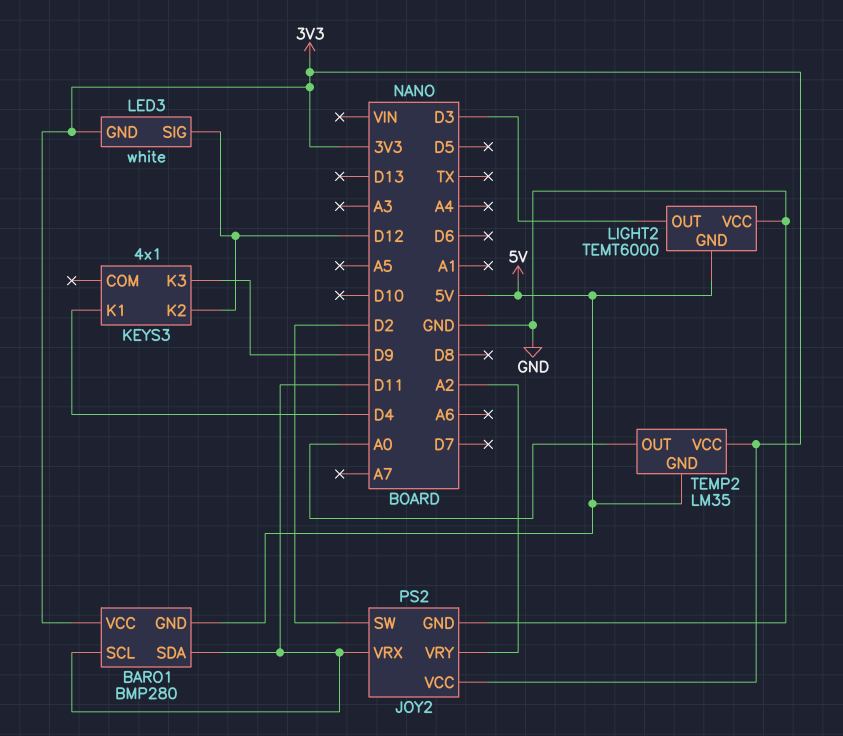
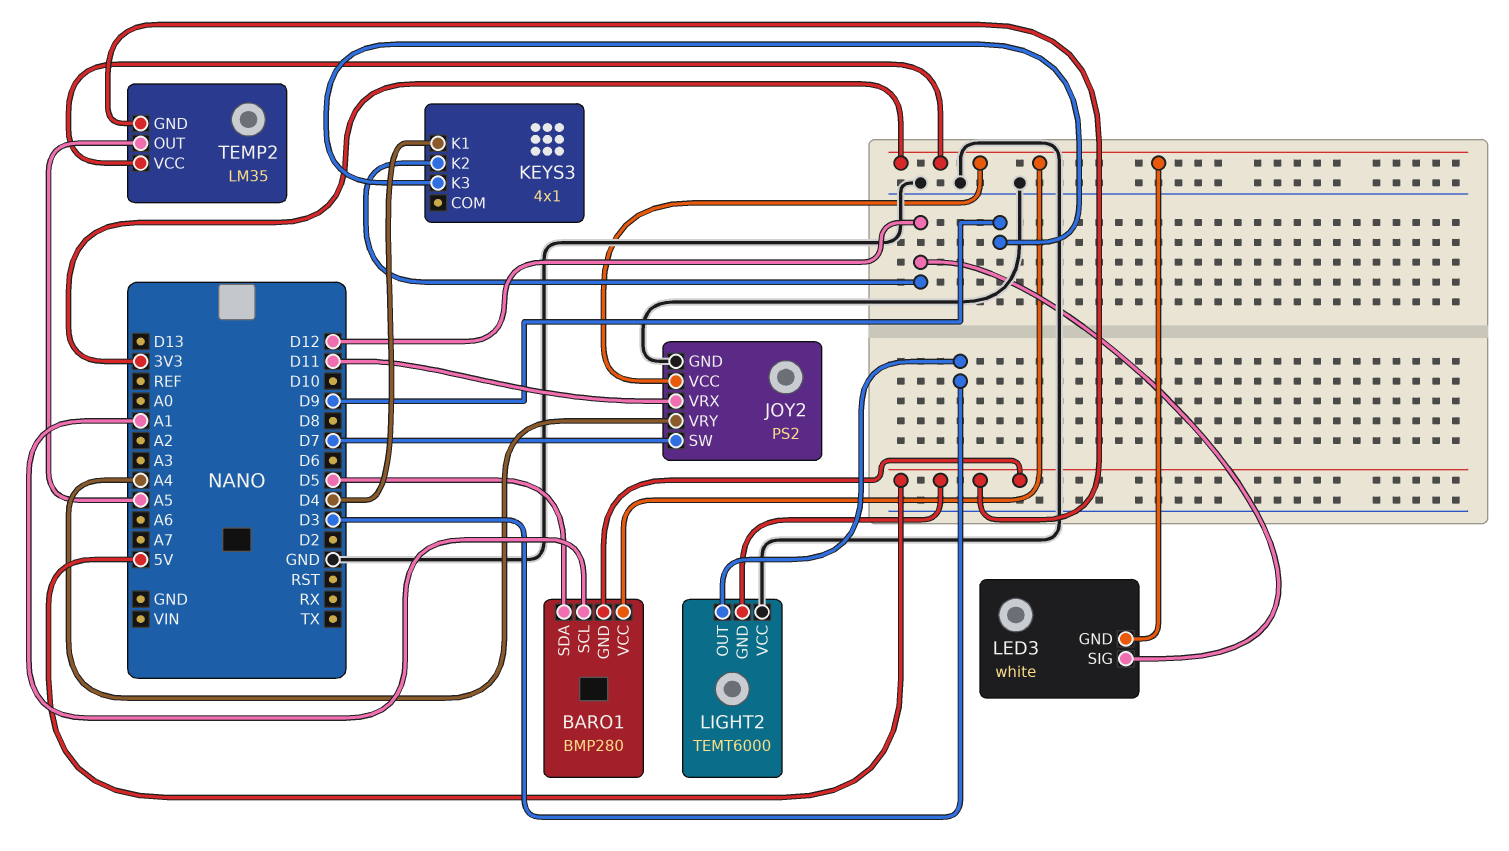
BARO1 pin SCL: D11 -> A1
BARO1 pin SDA: D11 -> D5
JOY2 pin SW: D2 -> D7
JOY2 pin VRY: A2 -> A4
TEMP2 pin OUT: A0 -> A5

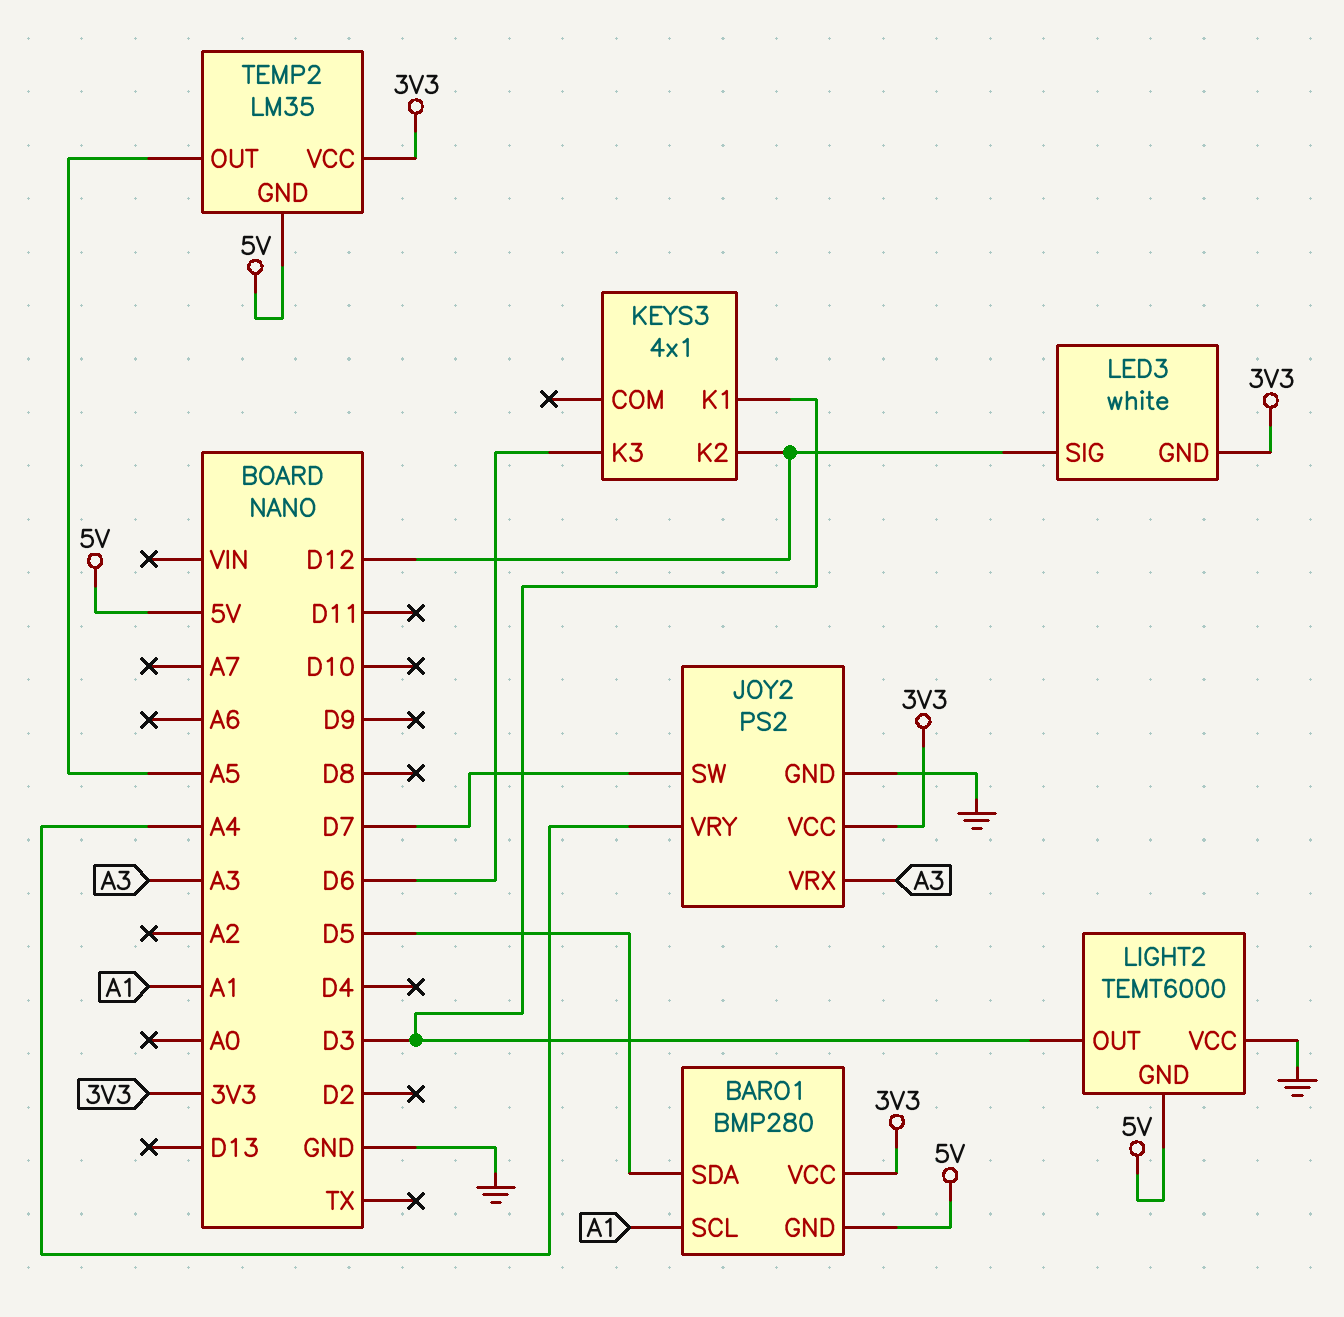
JOY2 pin VRX: D11 -> A3
KEYS3 pin K1: D4 -> D3
KEYS3 pin K3: D9 -> D6

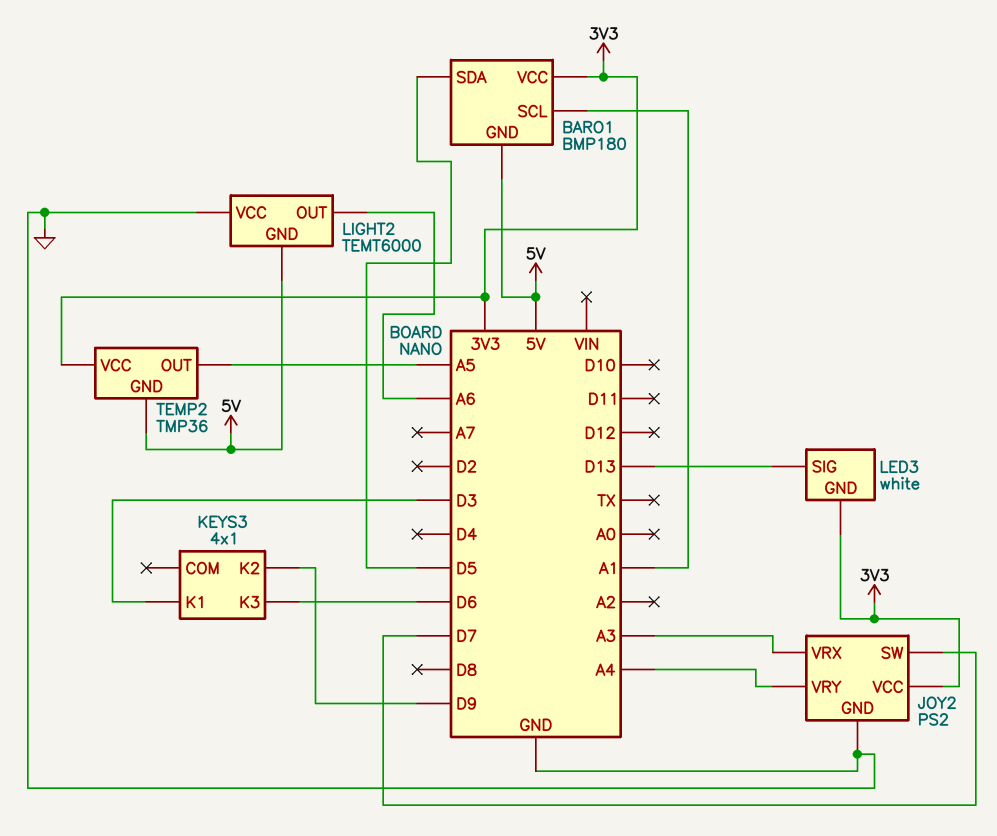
BARO1: BMP280 -> BMP180
KEYS3 pin K2: D12 -> D9
LED3 pin SIG: D12 -> D13
LIGHT2 pin OUT: D3 -> A6
TEMP2: LM35 -> TMP36

